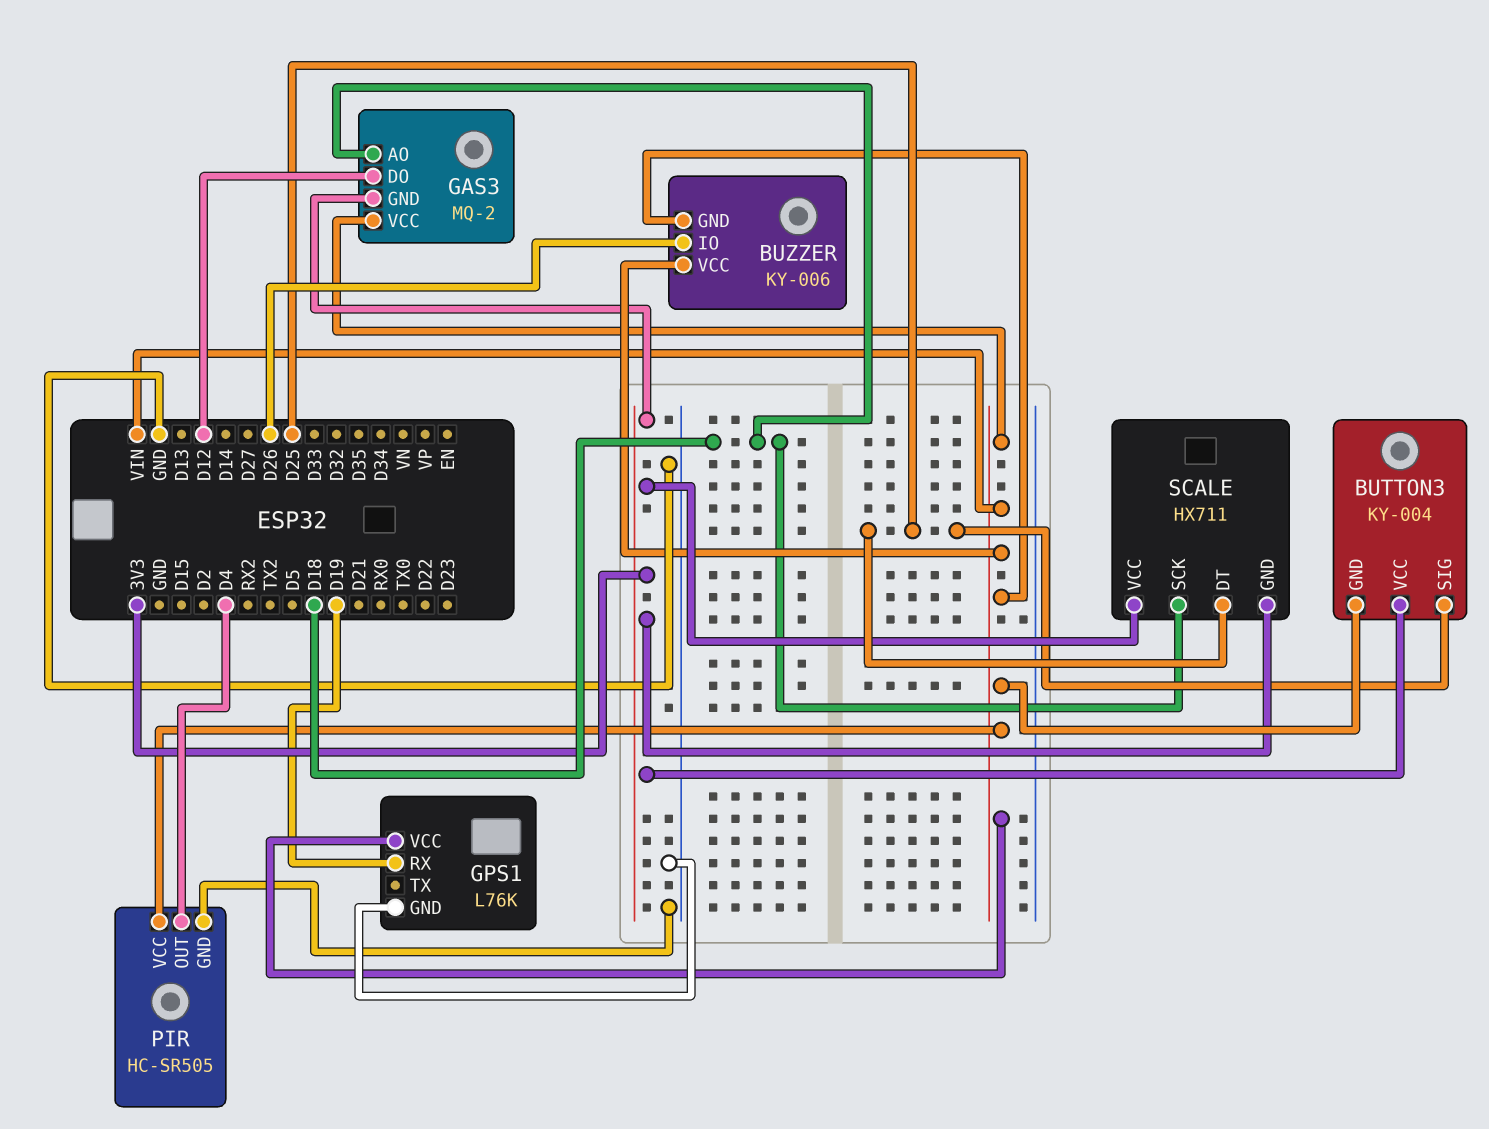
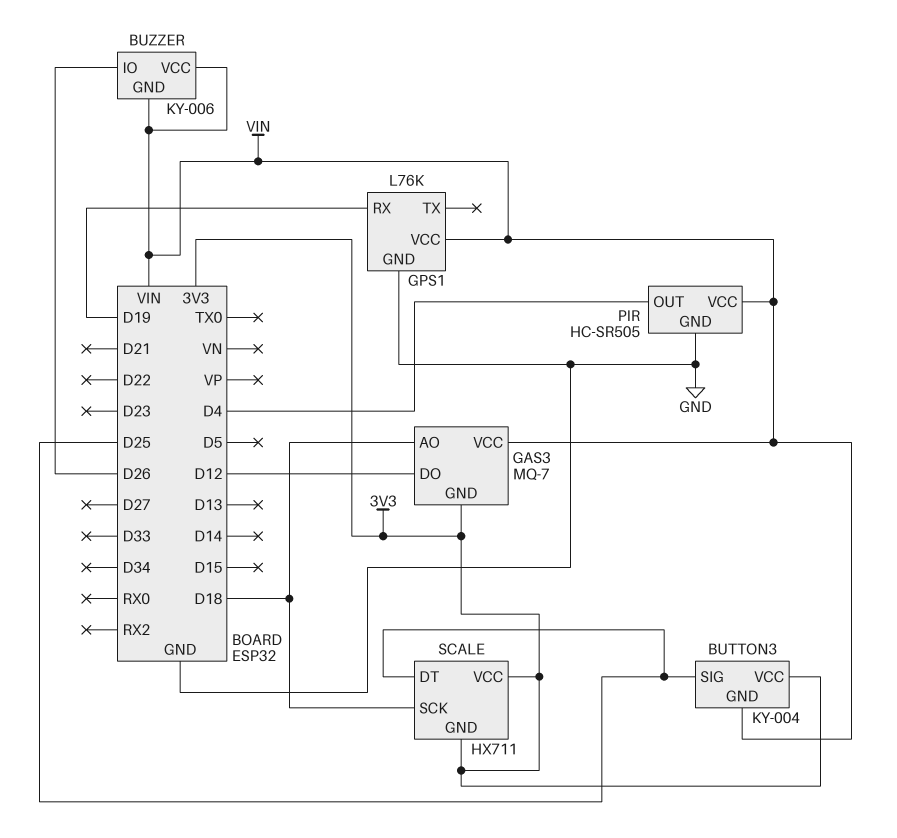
GAS3: MQ-2 -> MQ-7

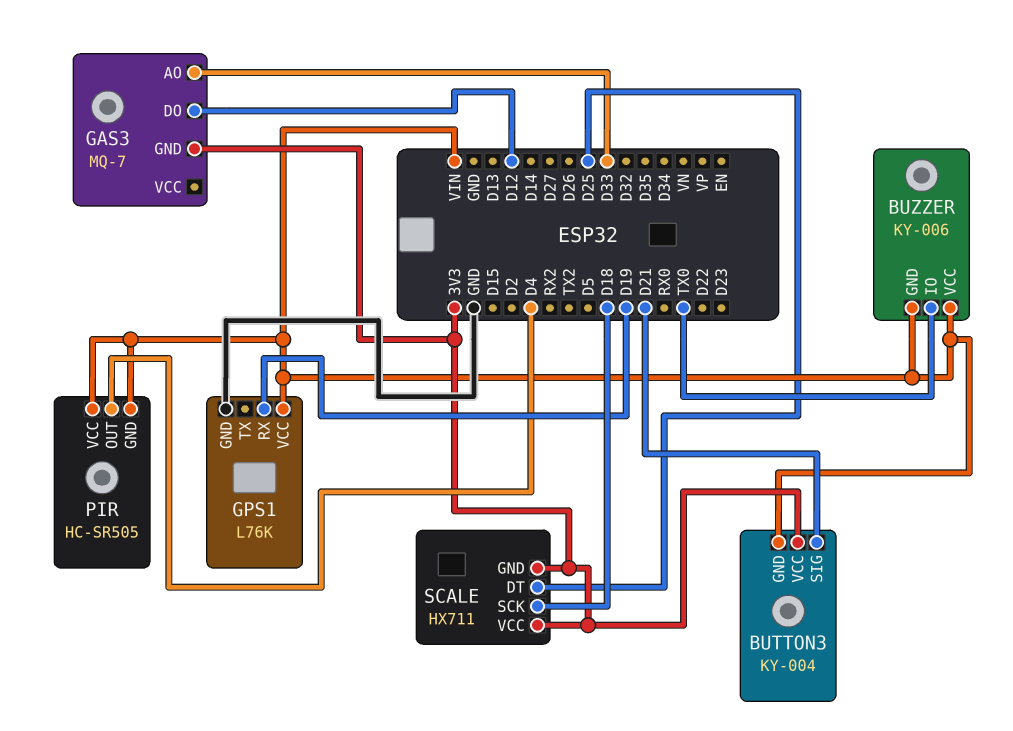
BUTTON3 pin SIG: D25 -> D21
BUZZER pin IO: D26 -> TX0
GAS3 pin AO: D18 -> D33
GAS3 pin VCC: VIN -> none
PIR pin GND: GND -> VIN

